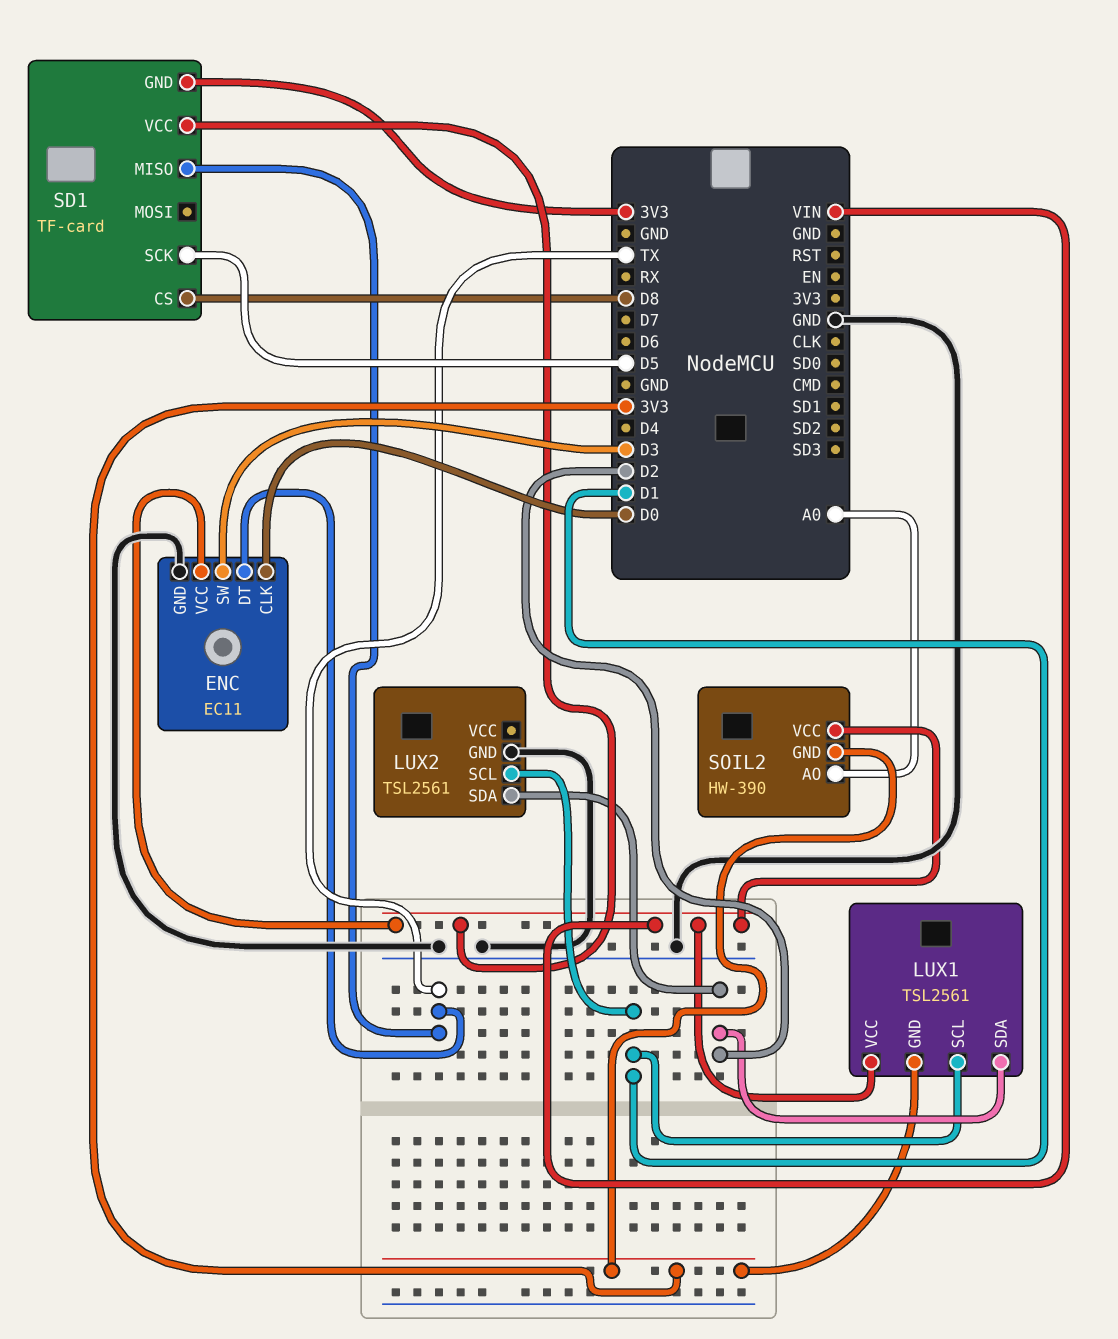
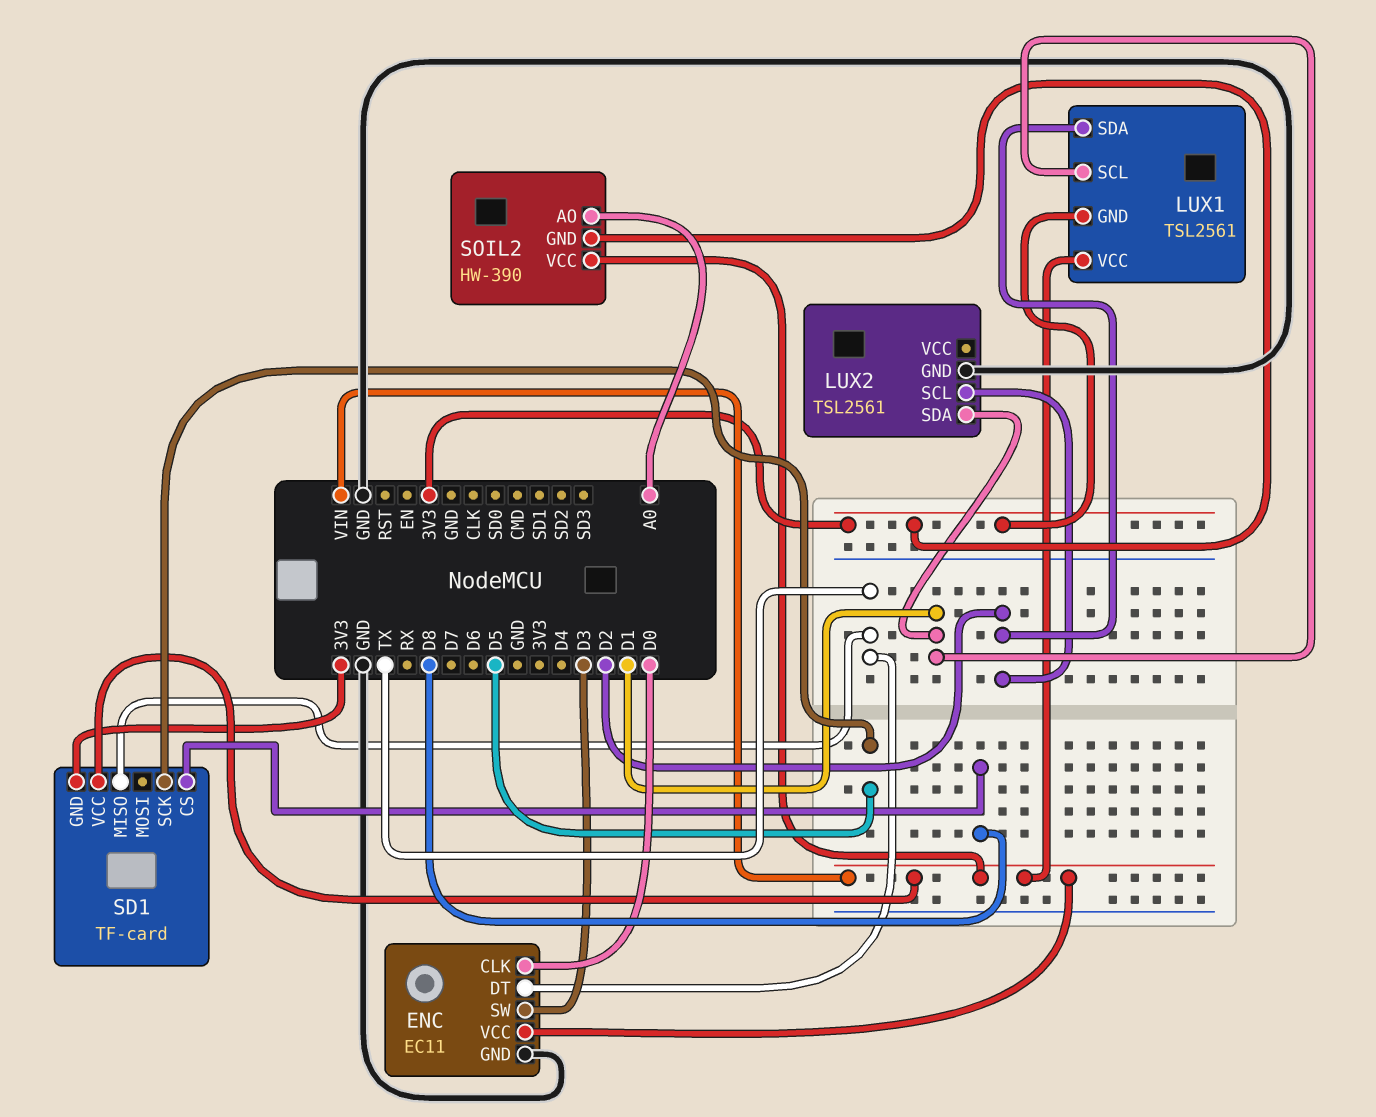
LUX2 pin SCL: D1 -> D2
LUX2 pin SDA: D2 -> D1

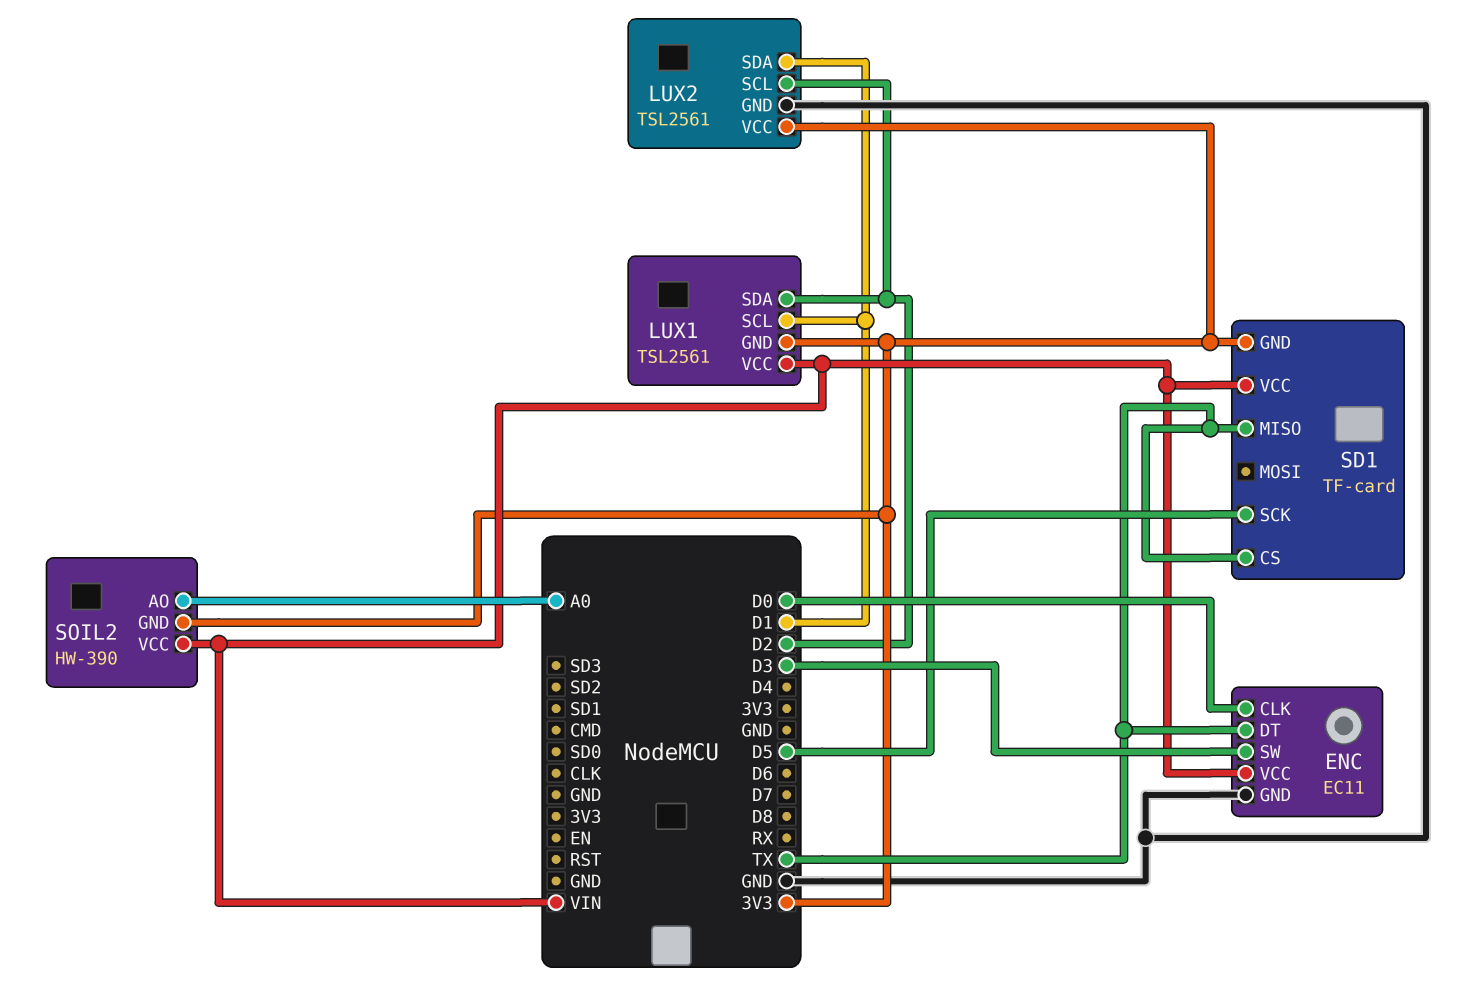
LUX2 pin VCC: none -> 3V3
SD1 pin CS: D8 -> TX

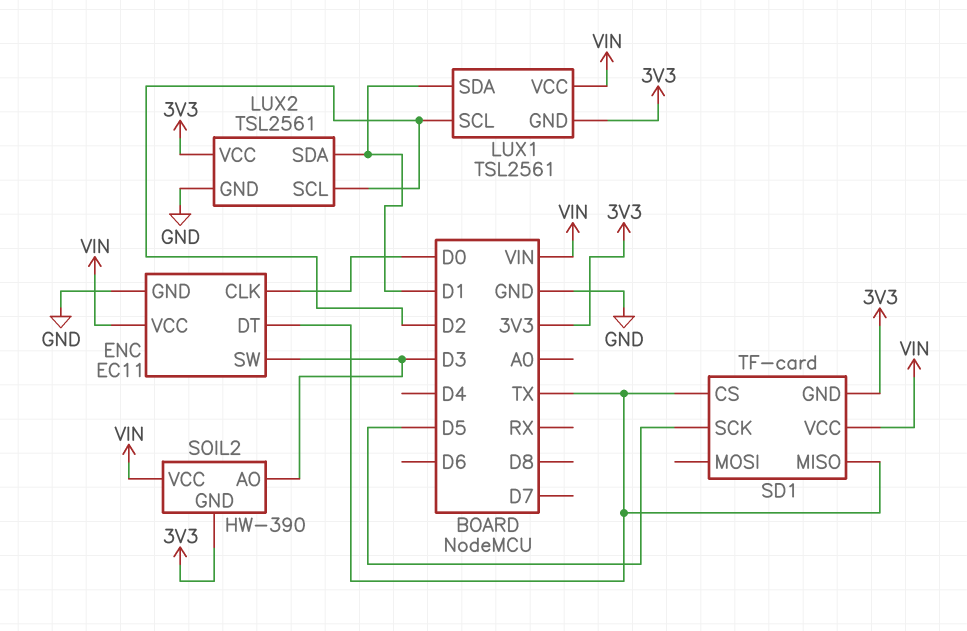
LUX1 pin SCL: D1 -> D2
LUX1 pin SDA: D2 -> D1
SOIL2 pin AO: A0 -> D3

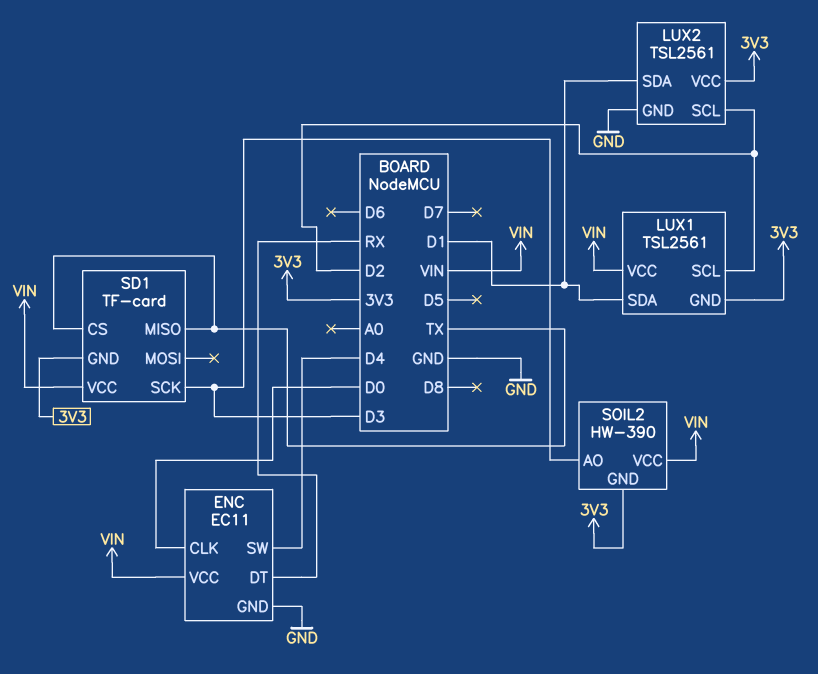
ENC pin DT: TX -> RX
ENC pin SW: D3 -> D4
SD1 pin SCK: D5 -> D3

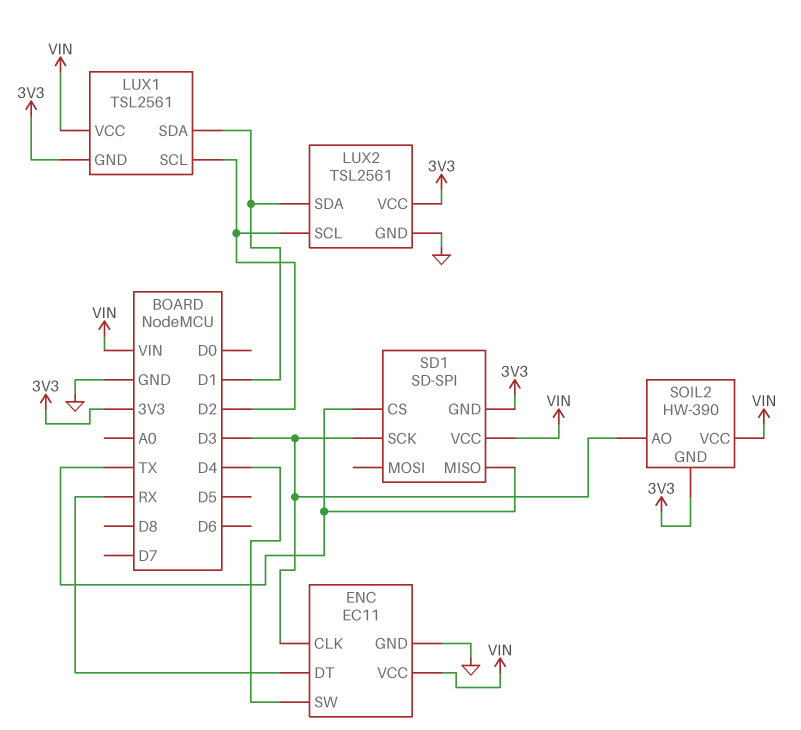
ENC pin CLK: D0 -> D3
SD1: TF-card -> SD-SPI

